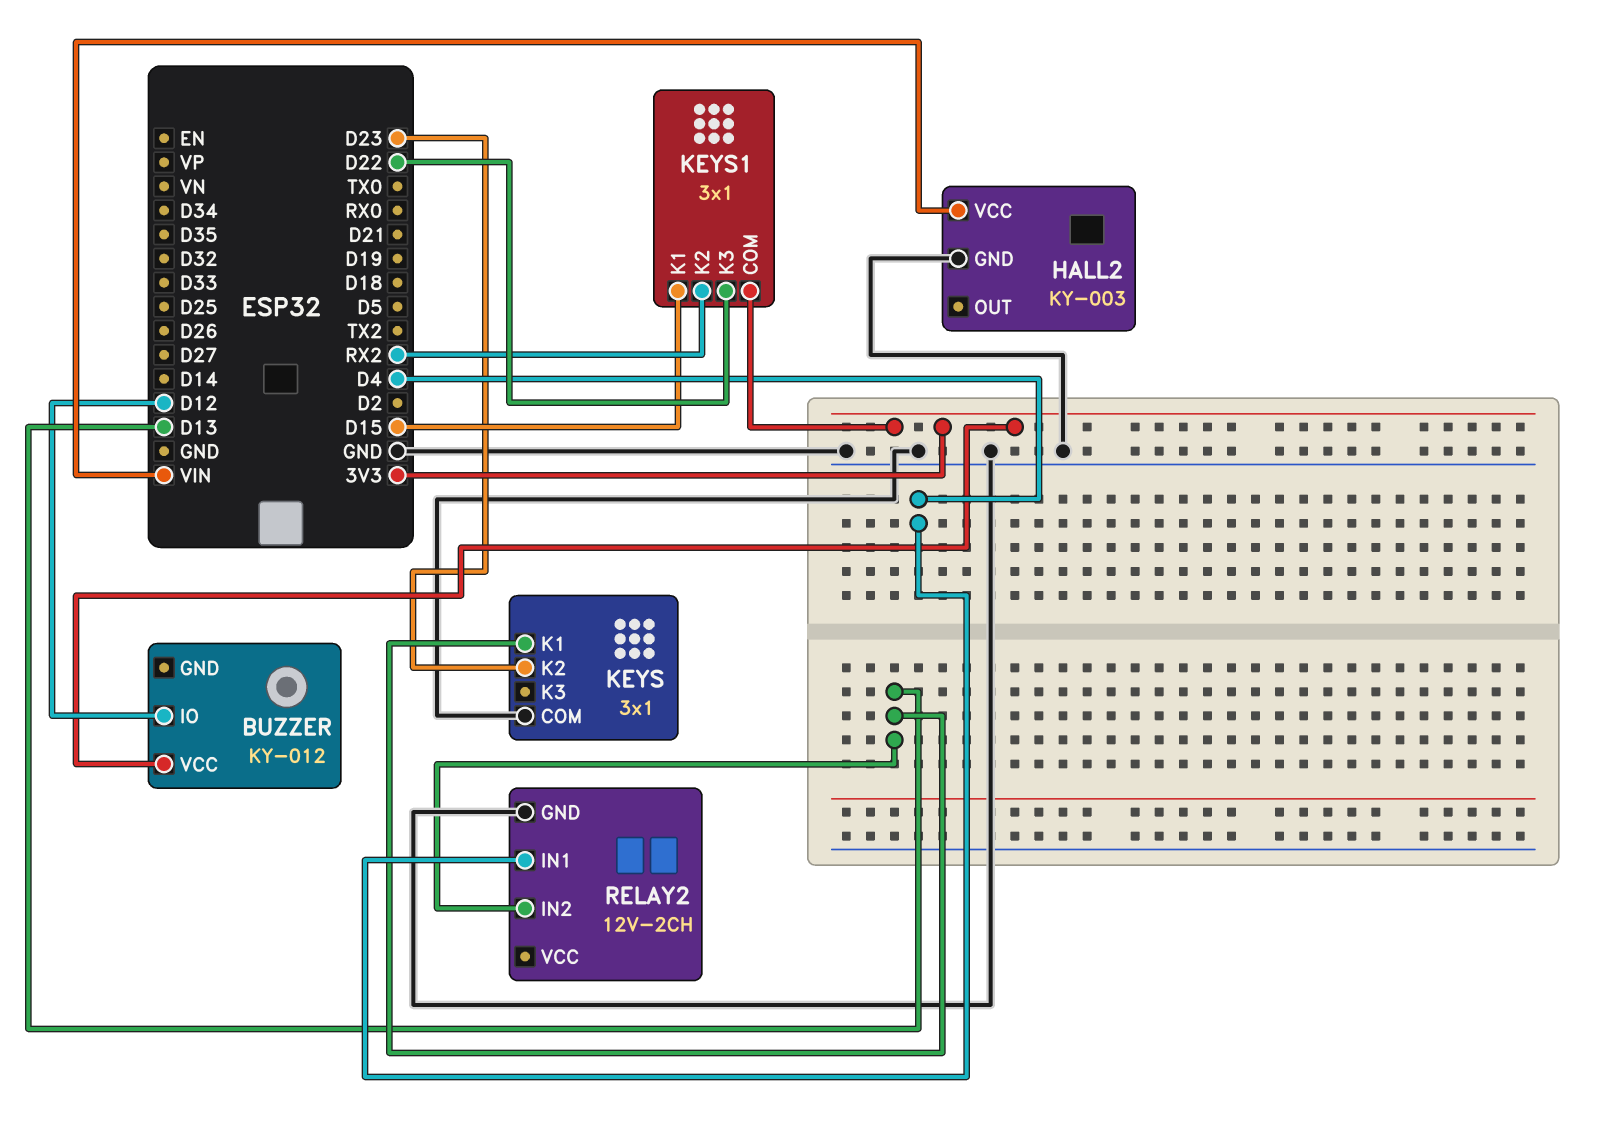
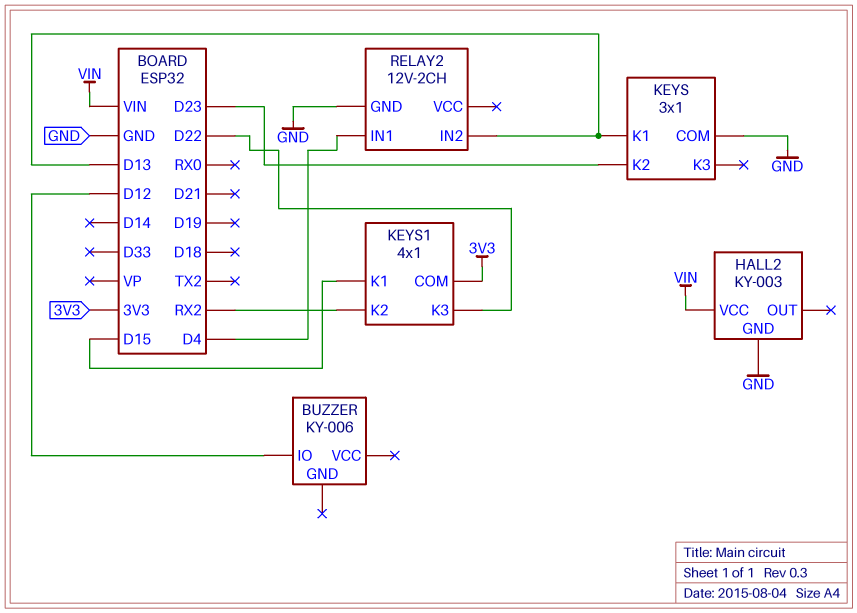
BUZZER: KY-012 -> KY-006
BUZZER pin VCC: 3V3 -> none
KEYS1: 3x1 -> 4x1

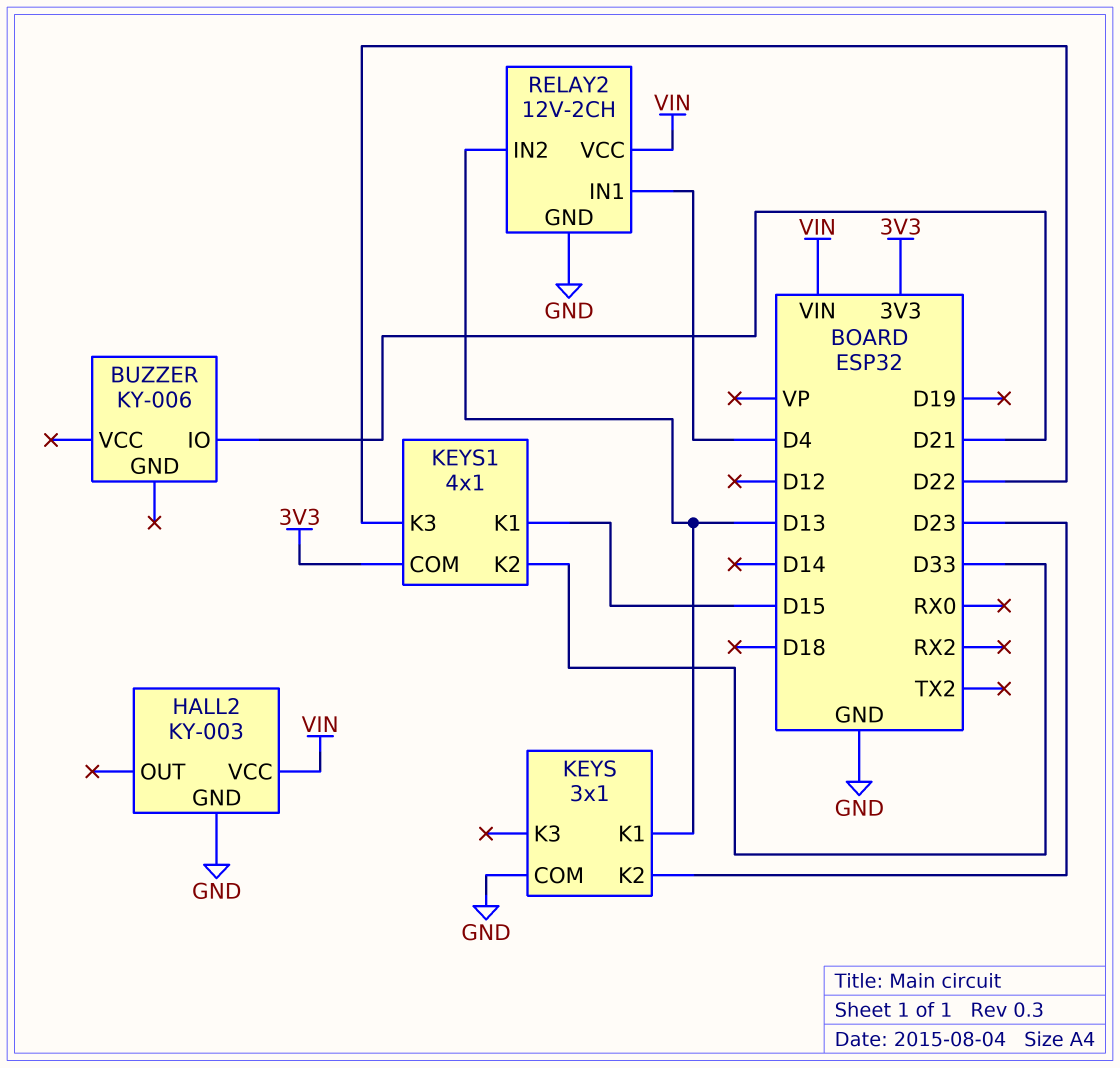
BUZZER pin IO: D12 -> D21
KEYS1 pin K2: RX2 -> D33
RELAY2 pin VCC: none -> VIN

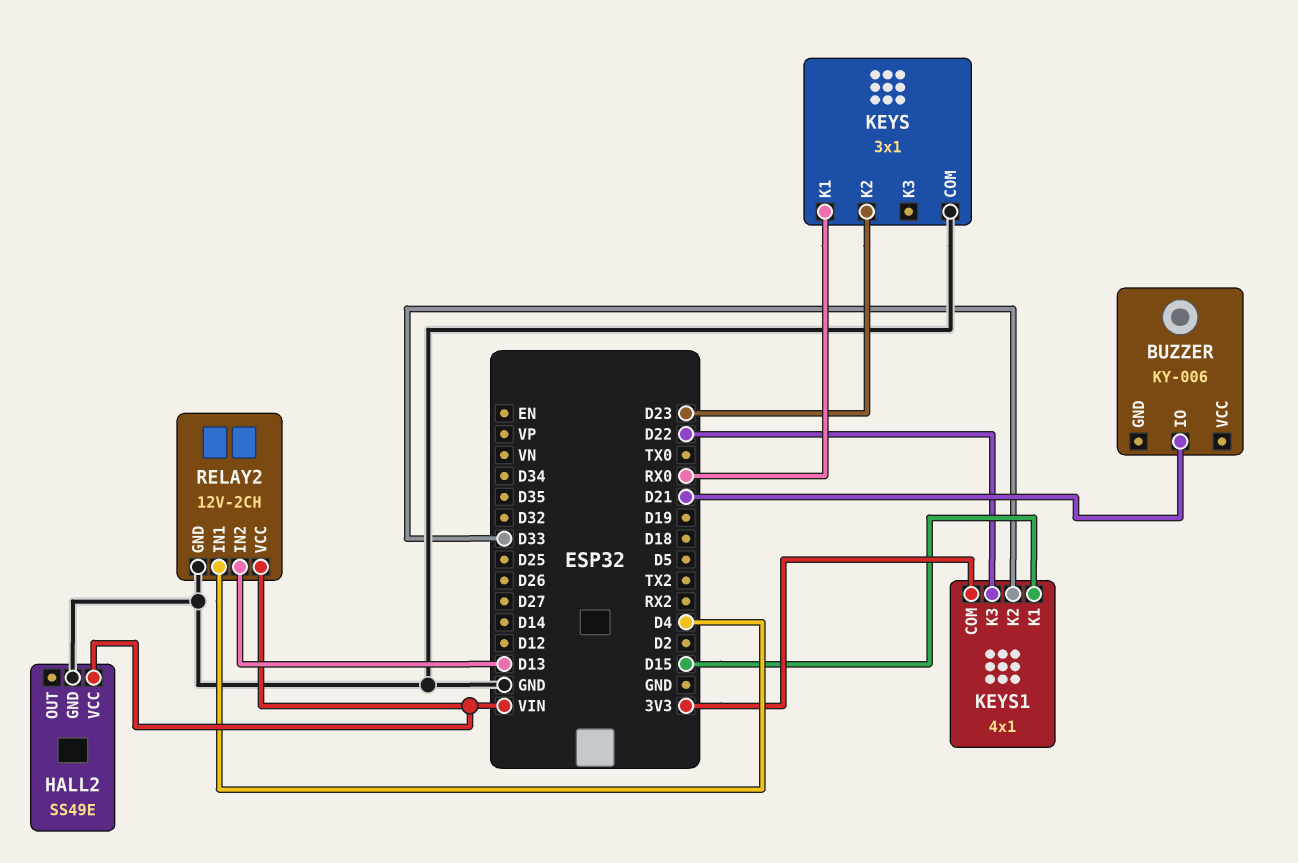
HALL2: KY-003 -> SS49E
KEYS pin K1: D13 -> RX0

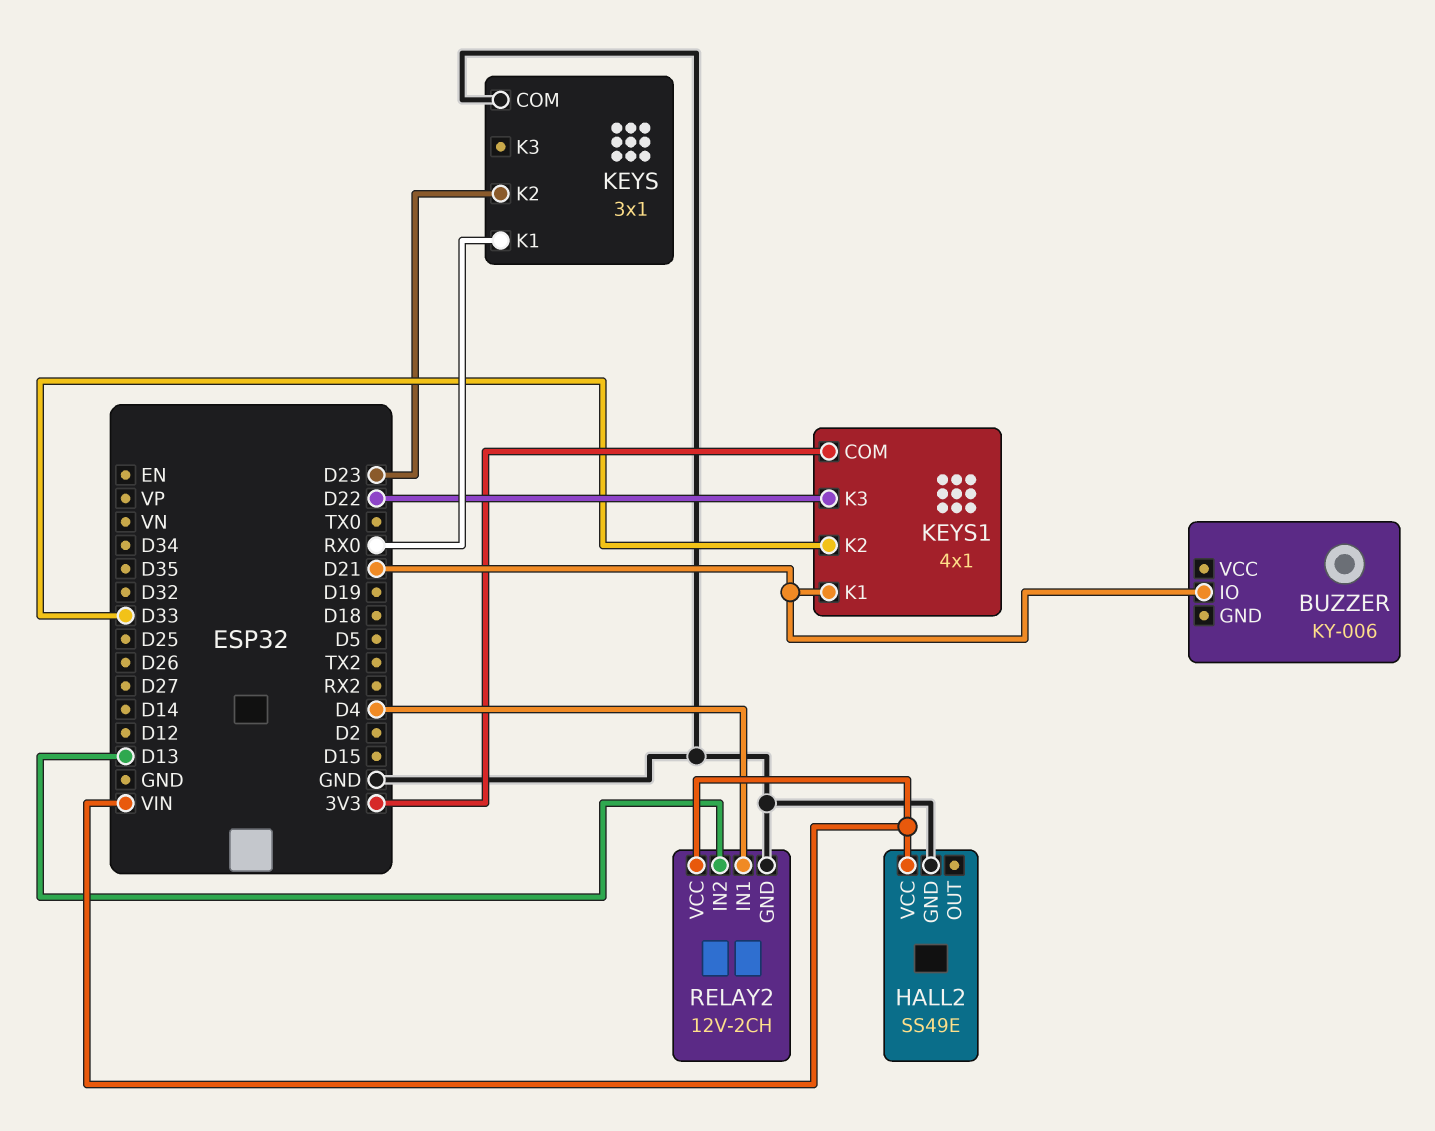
KEYS1 pin K1: D15 -> D21

